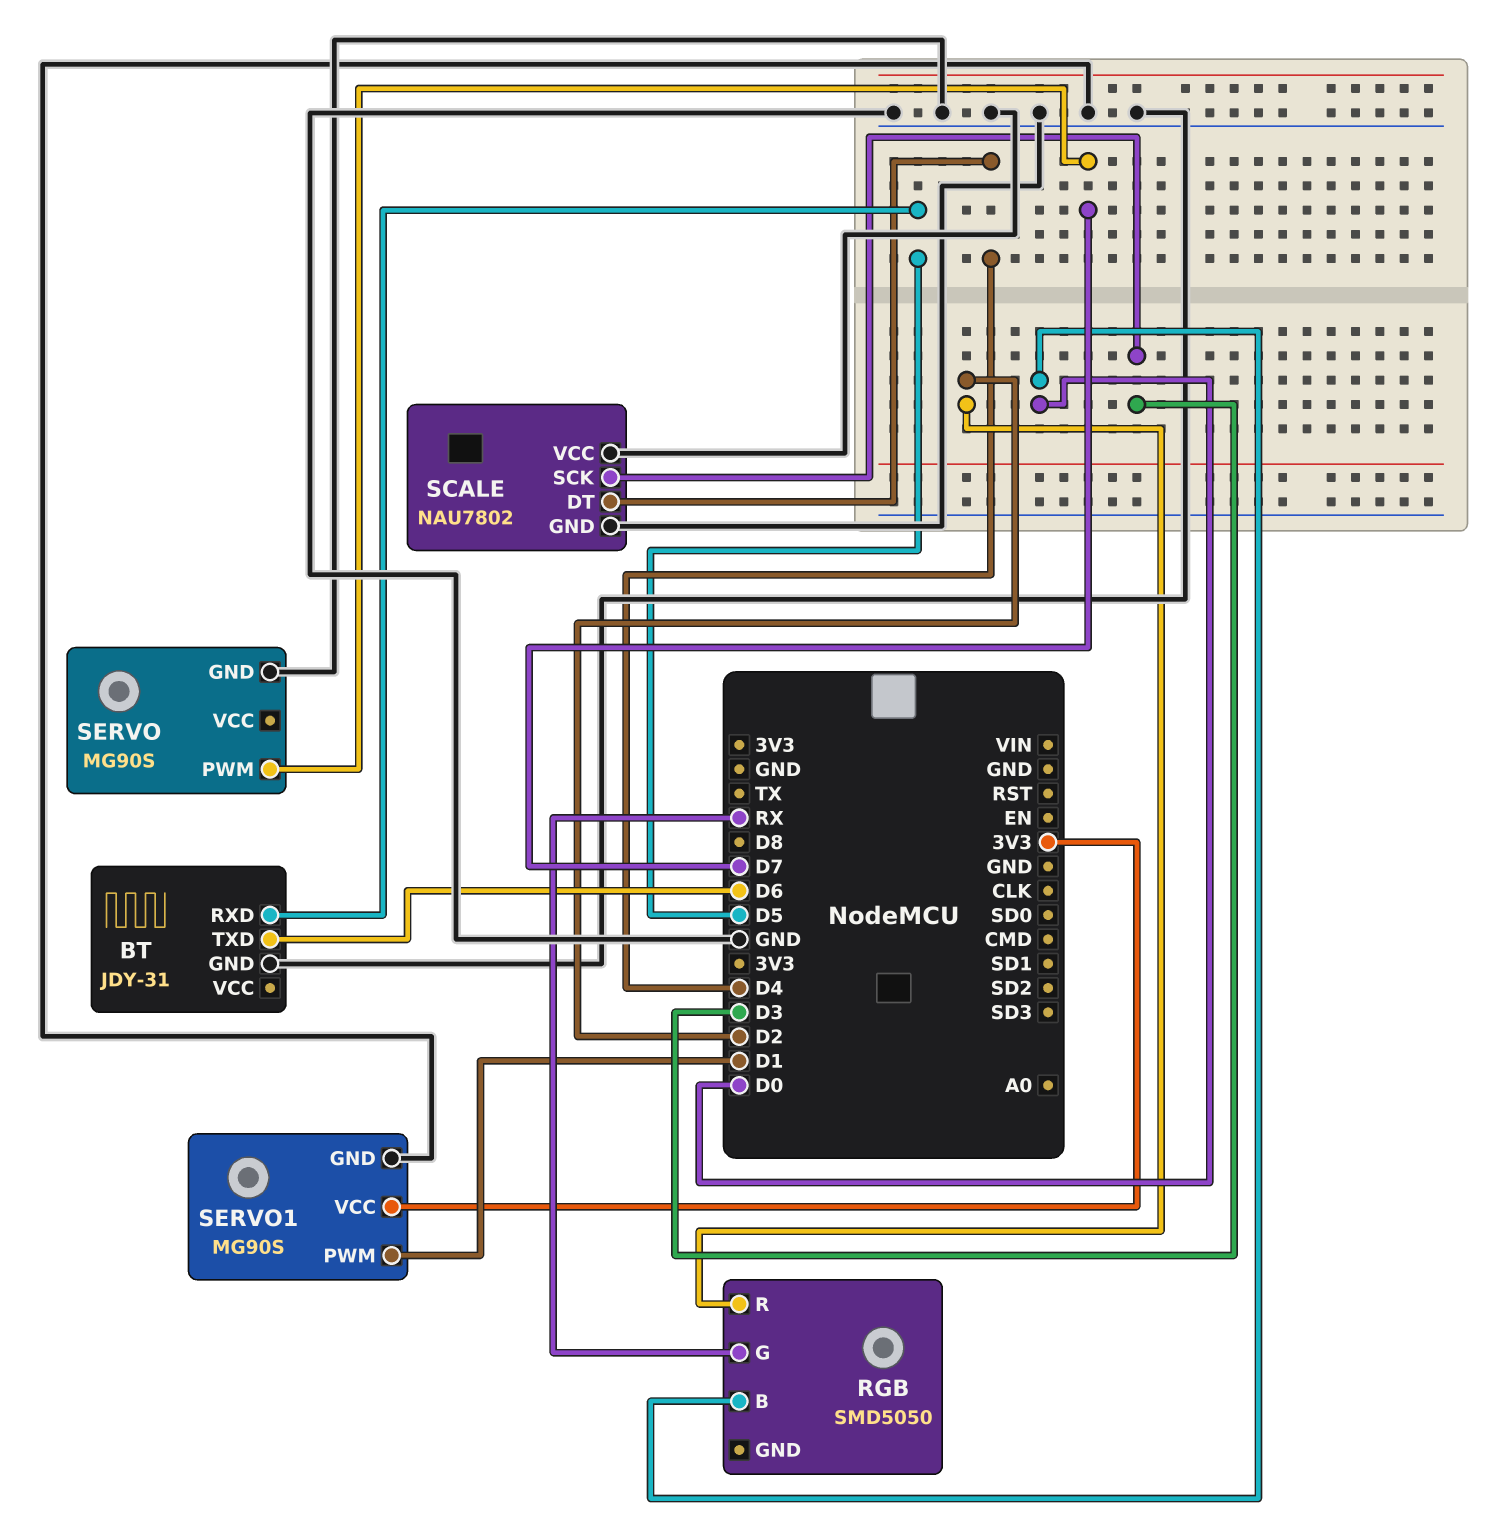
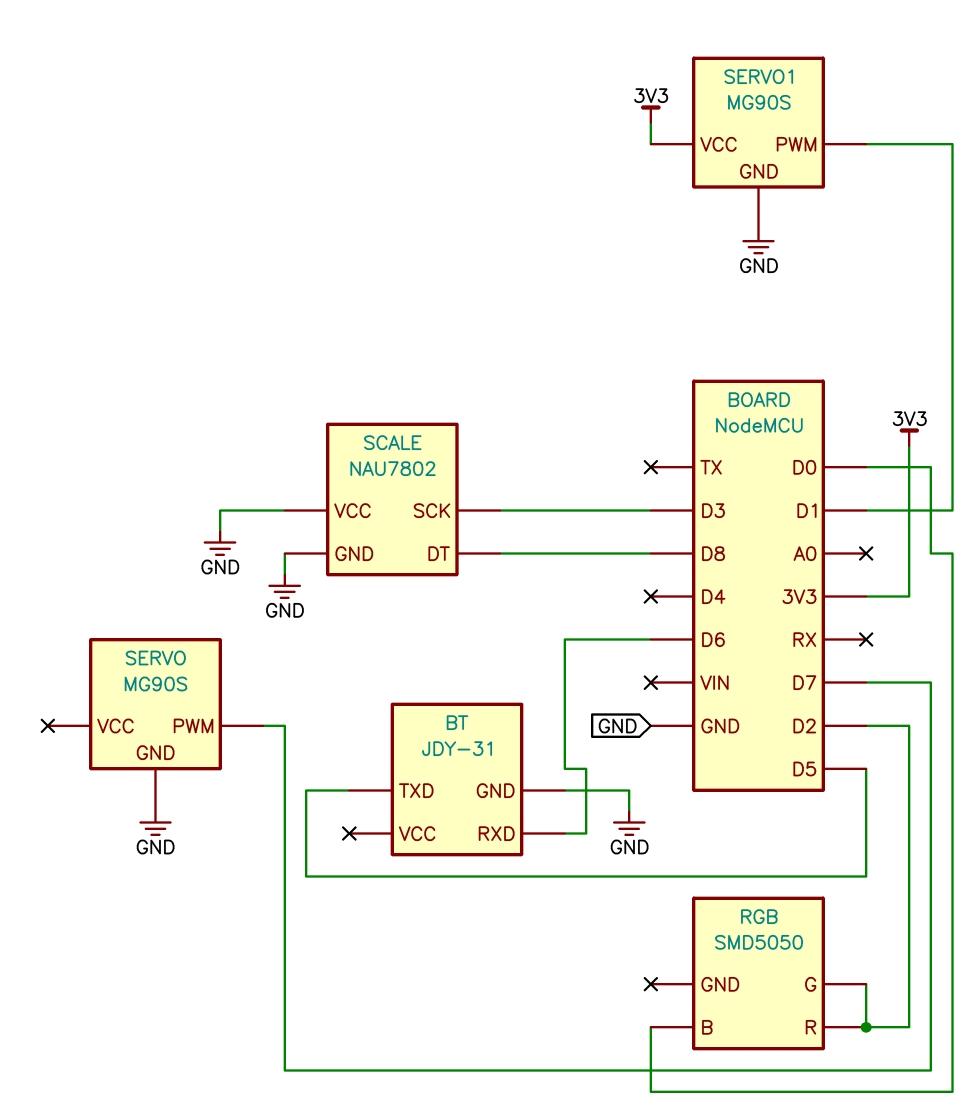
BT pin RXD: D5 -> D6
BT pin TXD: D6 -> D5
RGB pin G: RX -> D2
SCALE pin DT: D4 -> D8

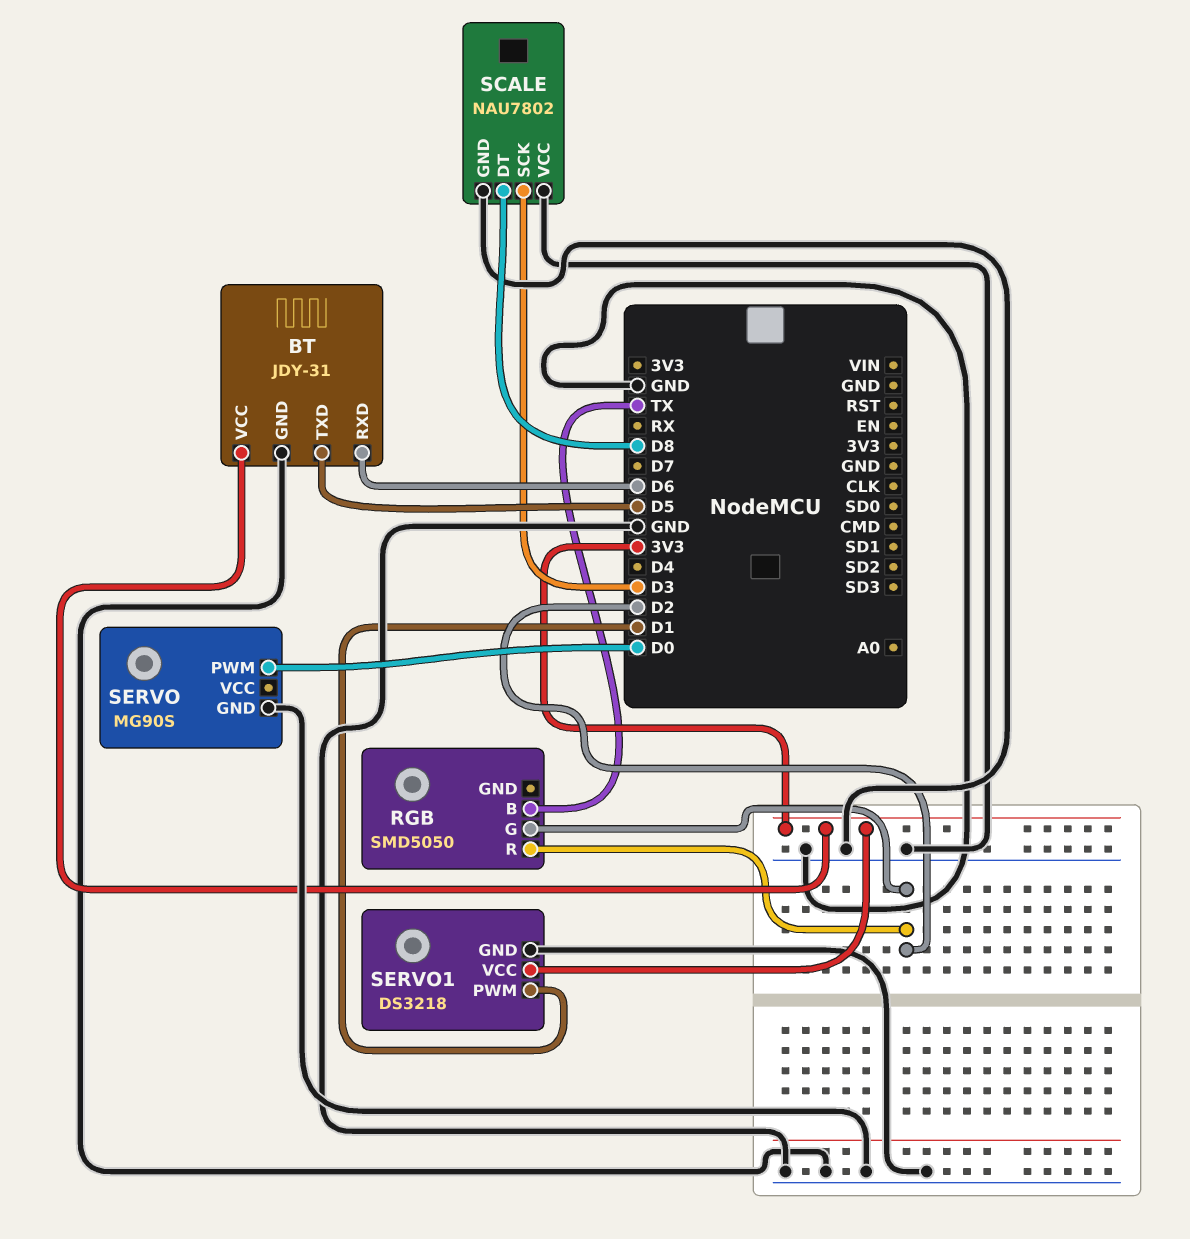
BT pin VCC: none -> 3V3
RGB pin B: D0 -> TX
SERVO pin PWM: D7 -> D0
SERVO1: MG90S -> DS3218

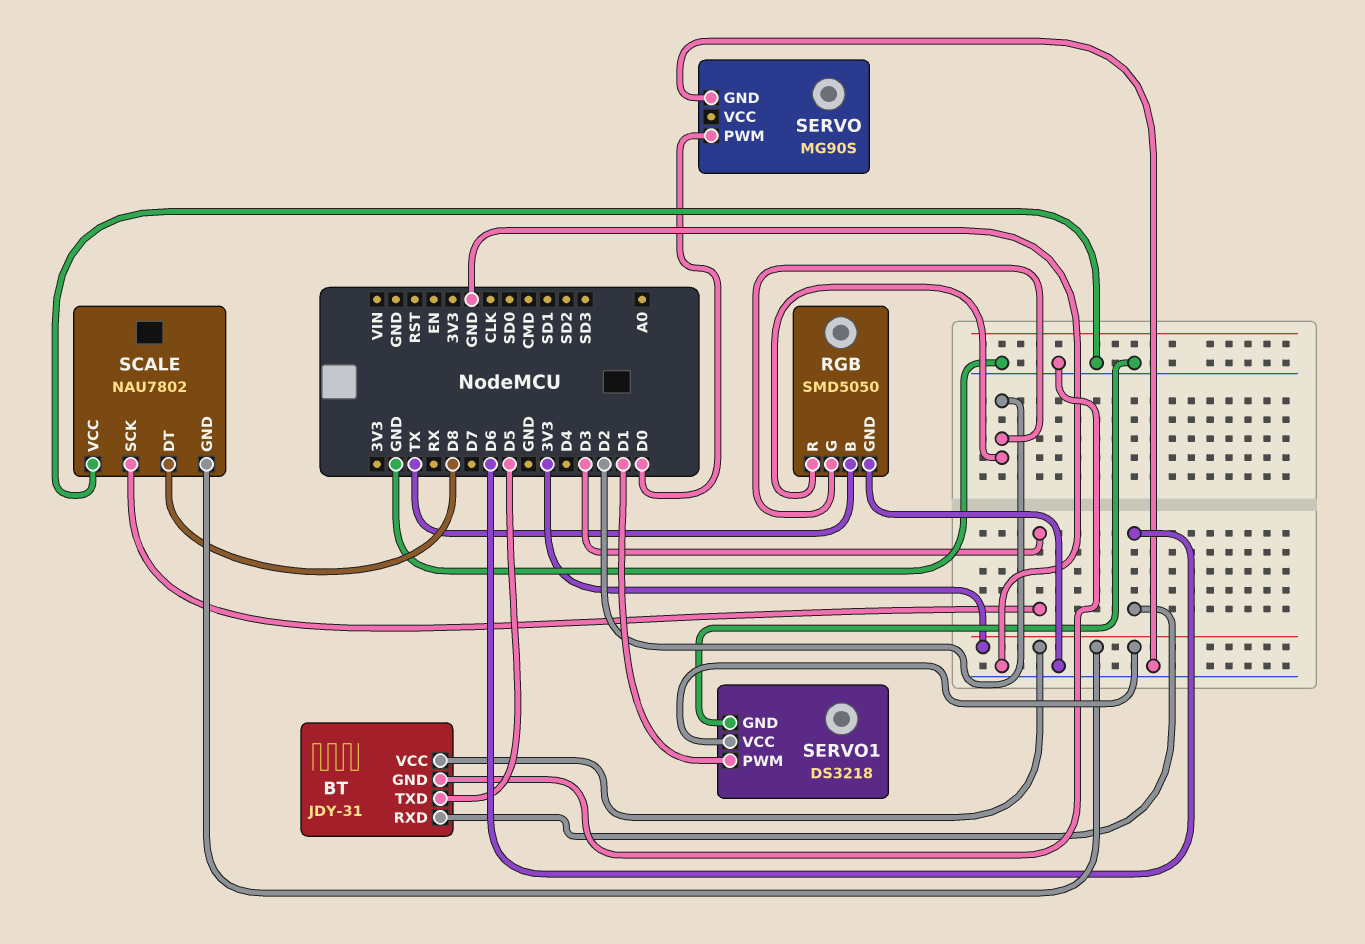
RGB pin GND: none -> GND
SCALE pin GND: GND -> 3V3

